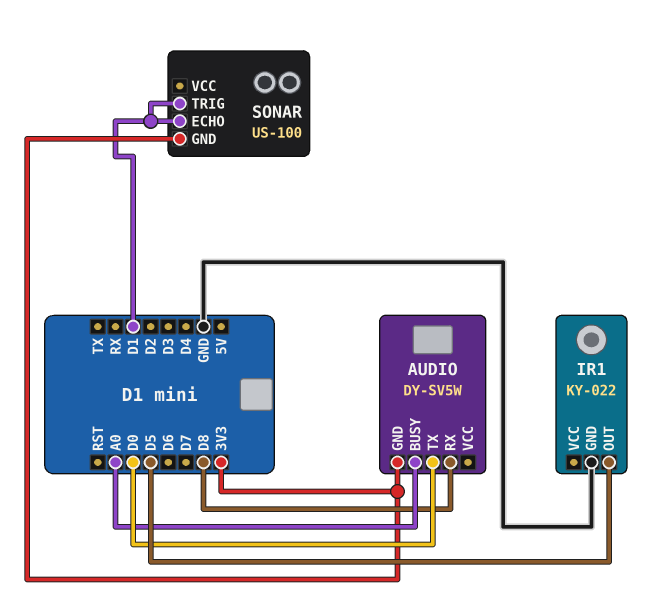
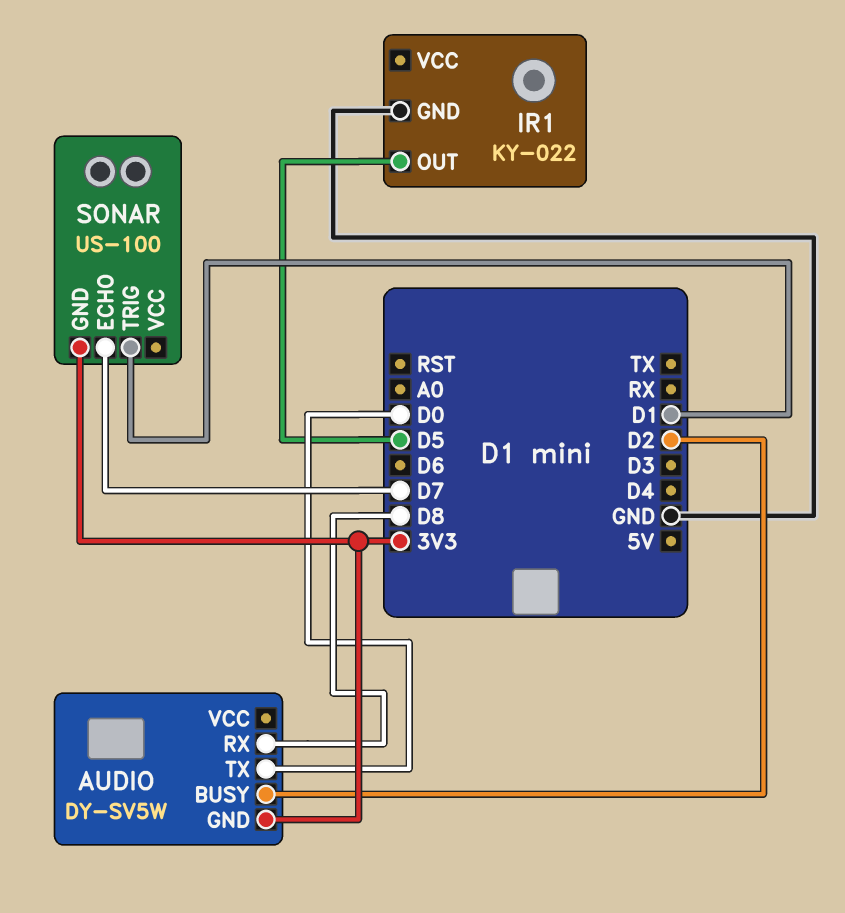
AUDIO pin BUSY: A0 -> D2
SONAR pin ECHO: D1 -> D7

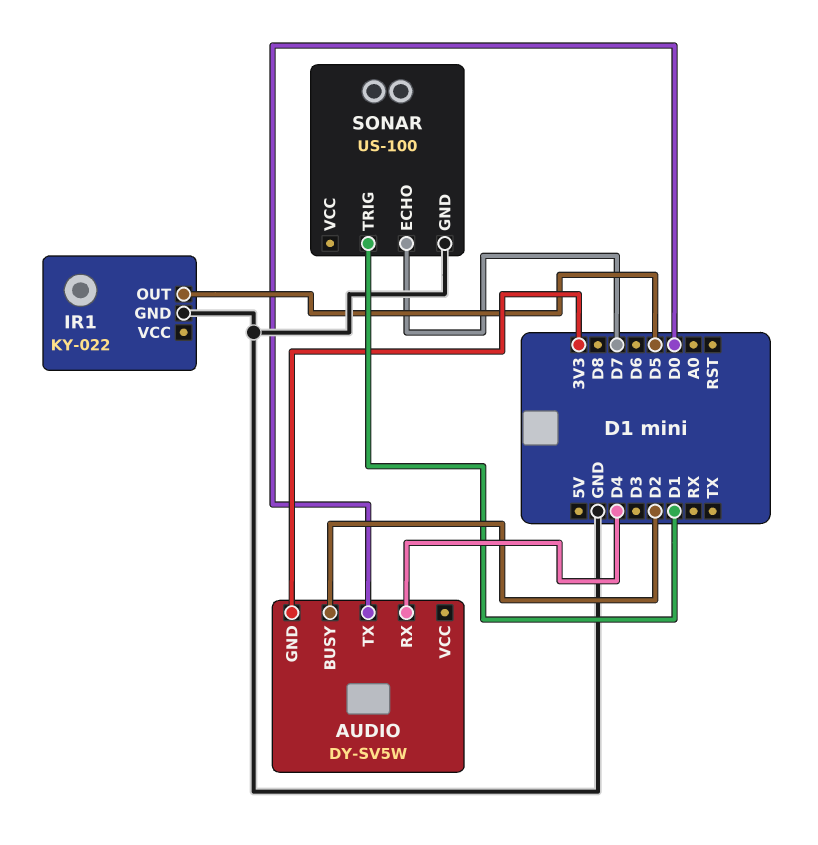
AUDIO pin RX: D8 -> D4
SONAR pin GND: 3V3 -> GND

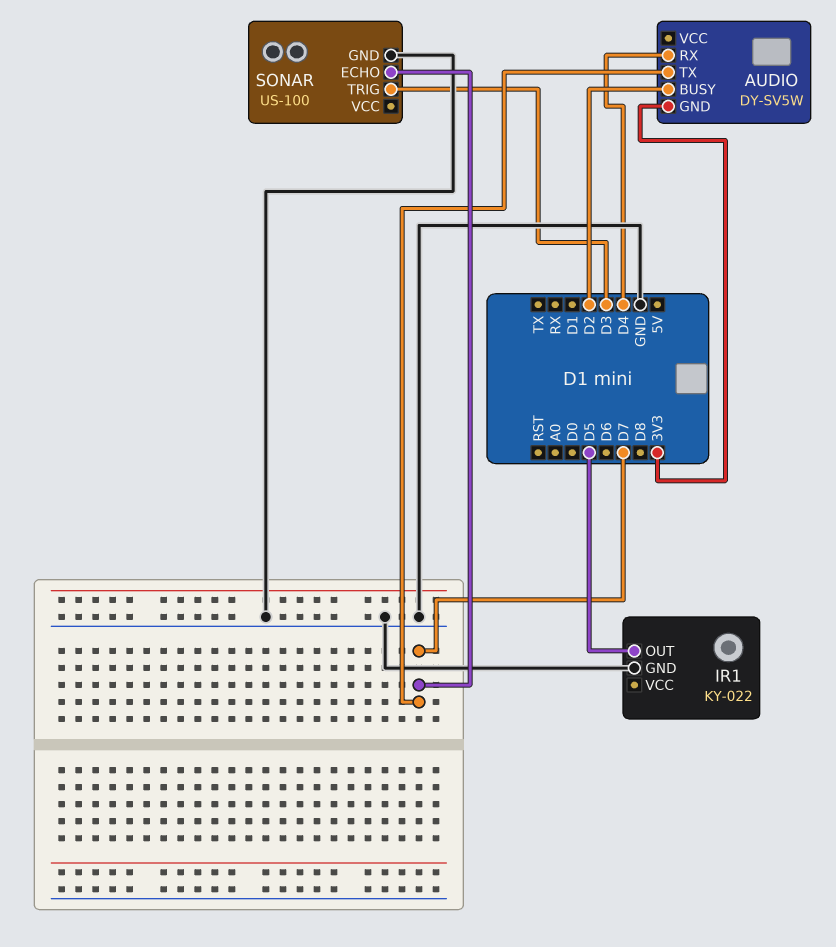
AUDIO pin TX: D0 -> D7
SONAR pin TRIG: D1 -> D3

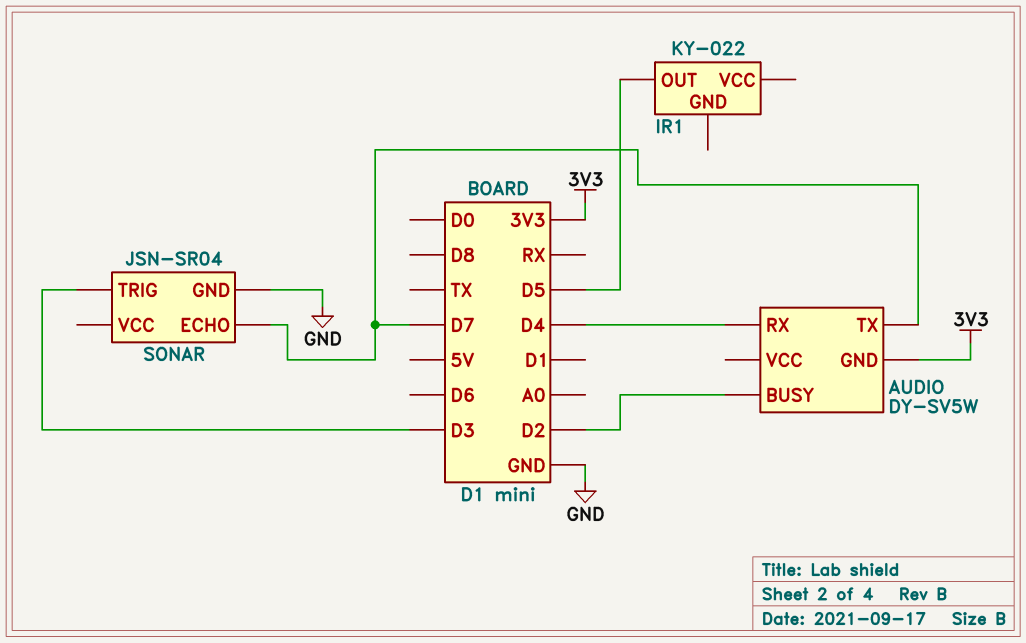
IR1 pin GND: GND -> none
SONAR: US-100 -> JSN-SR04

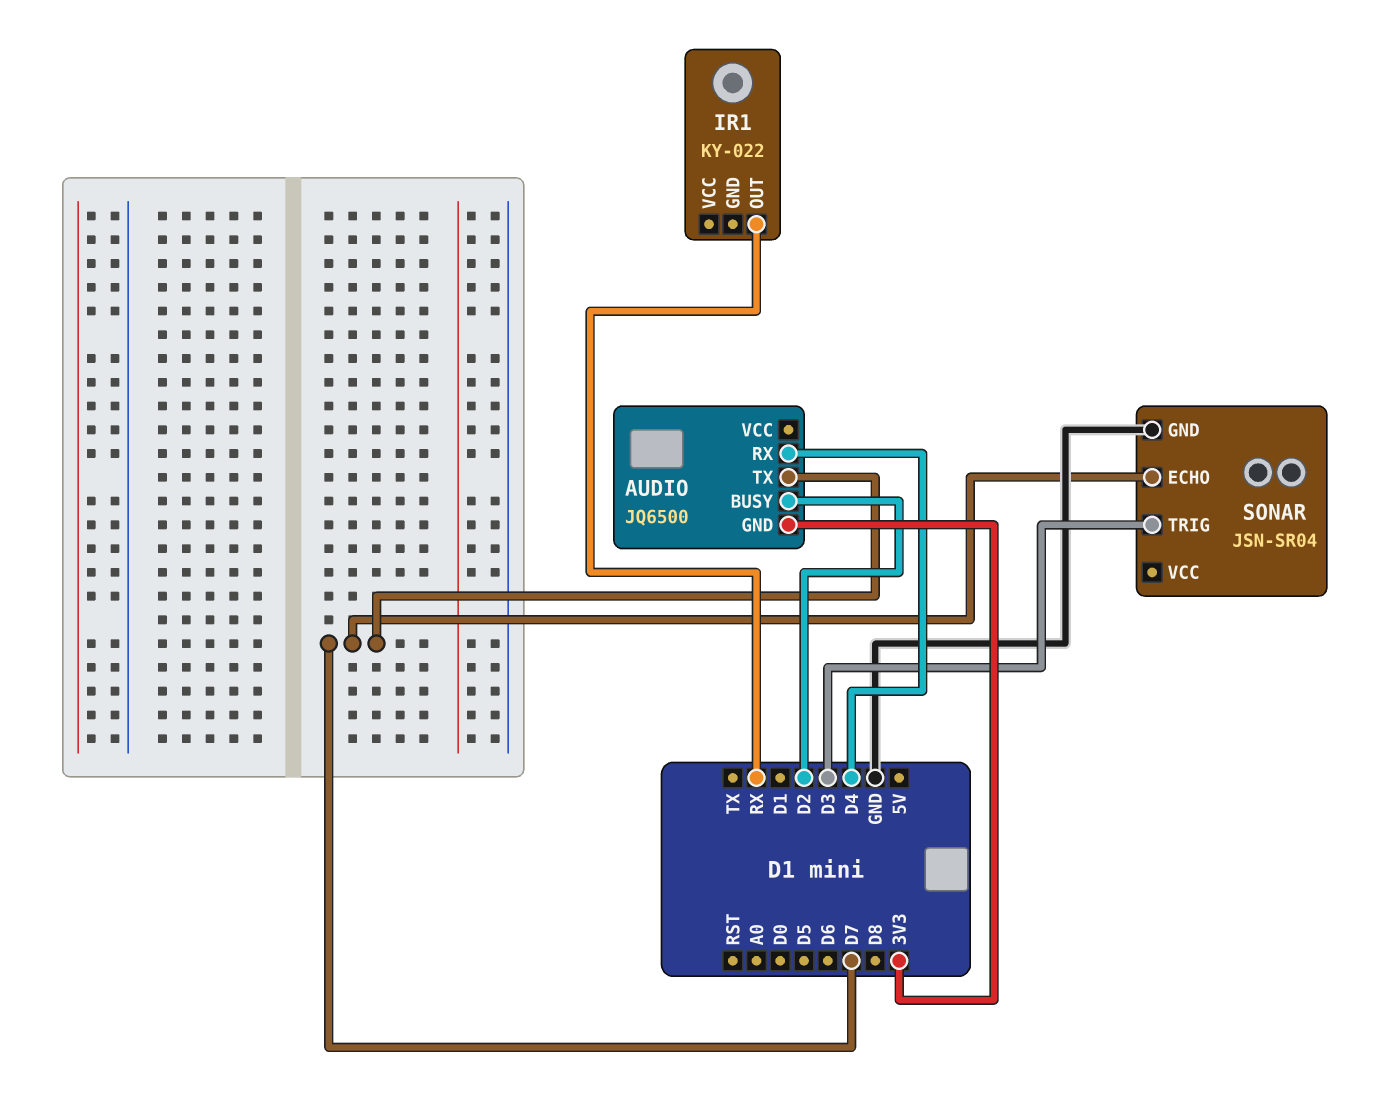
AUDIO: DY-SV5W -> JQ6500
IR1 pin OUT: D5 -> RX

